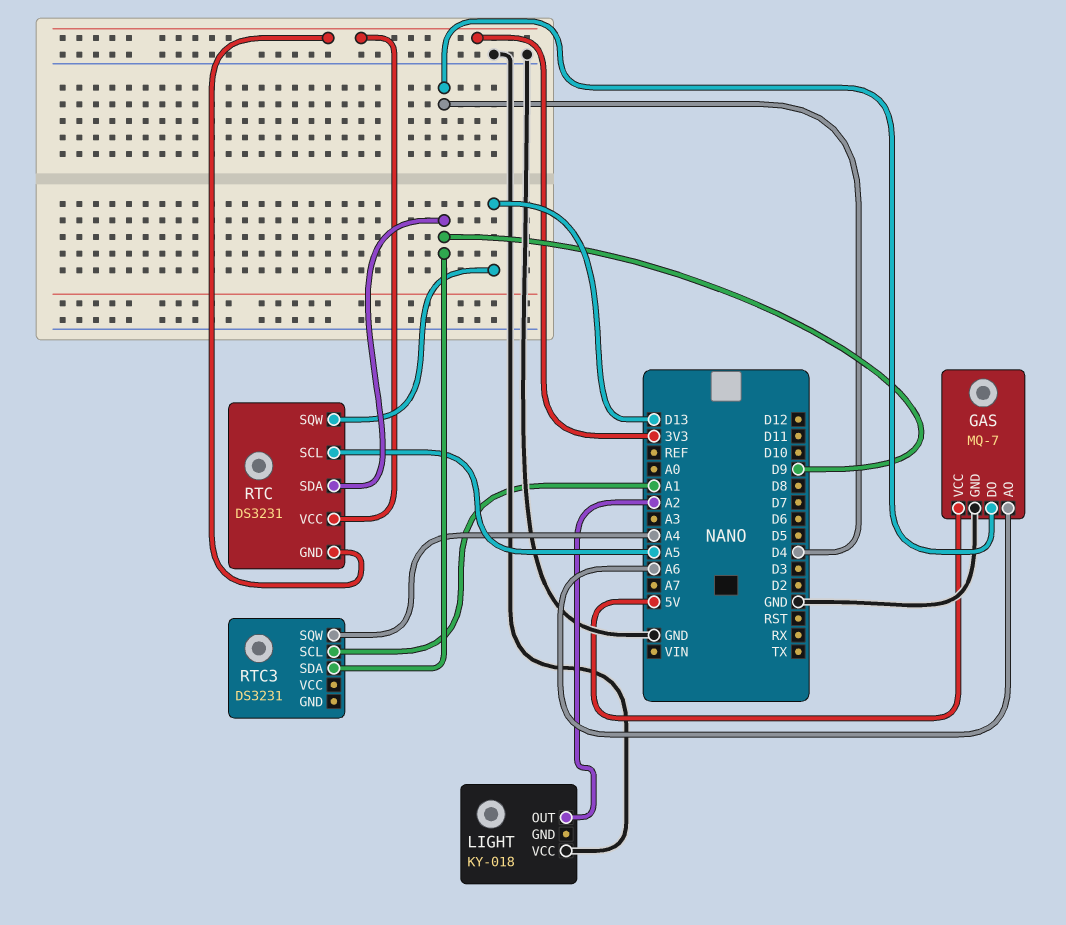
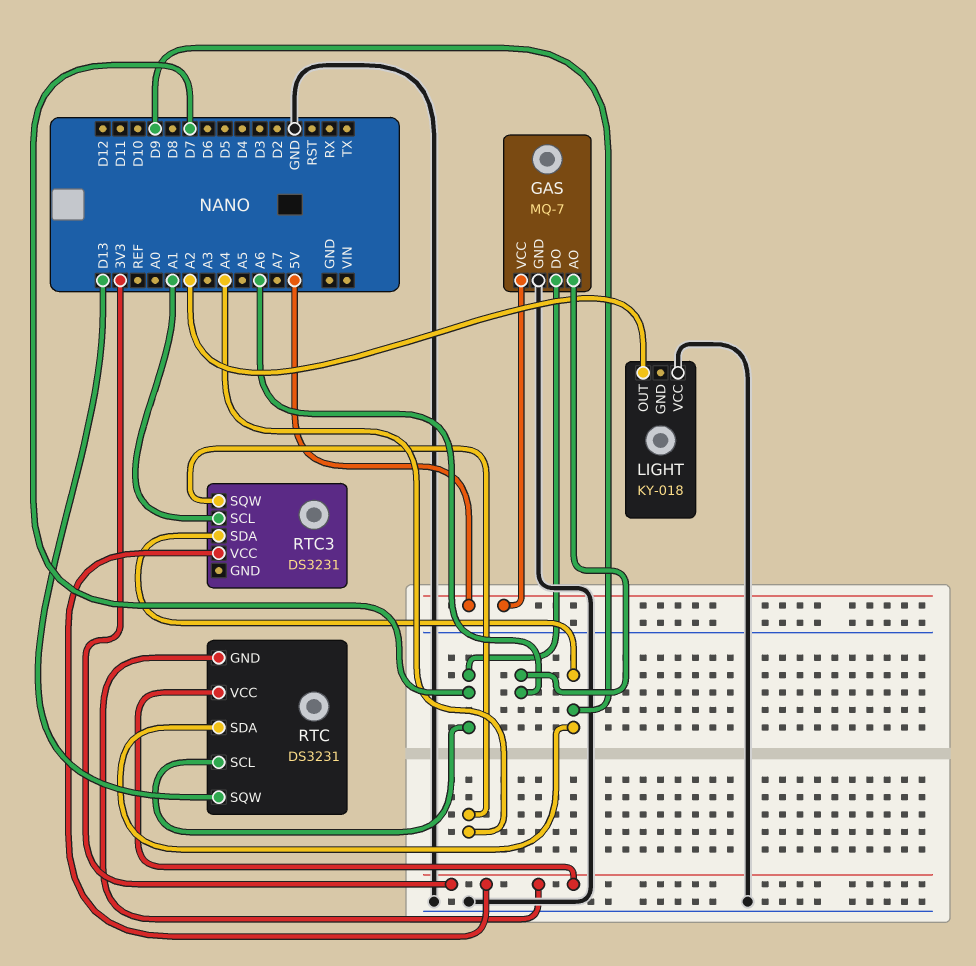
GAS pin DO: D4 -> D7
RTC pin SCL: A5 -> D7
RTC3 pin VCC: none -> 3V3

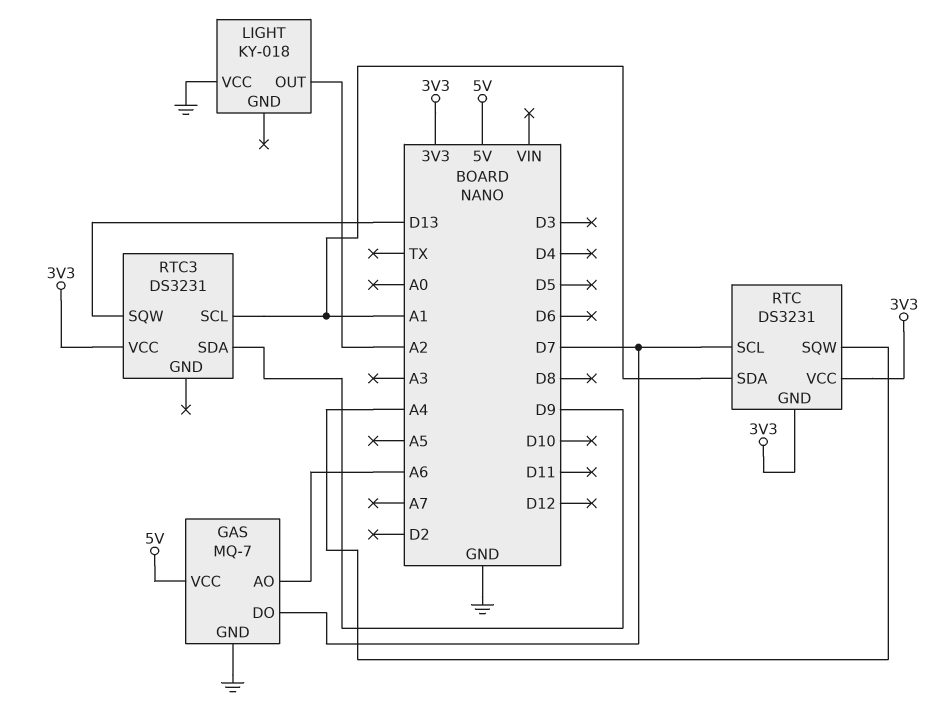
RTC pin SDA: D9 -> A1
RTC pin SQW: D13 -> A4
RTC3 pin SQW: A4 -> D13

